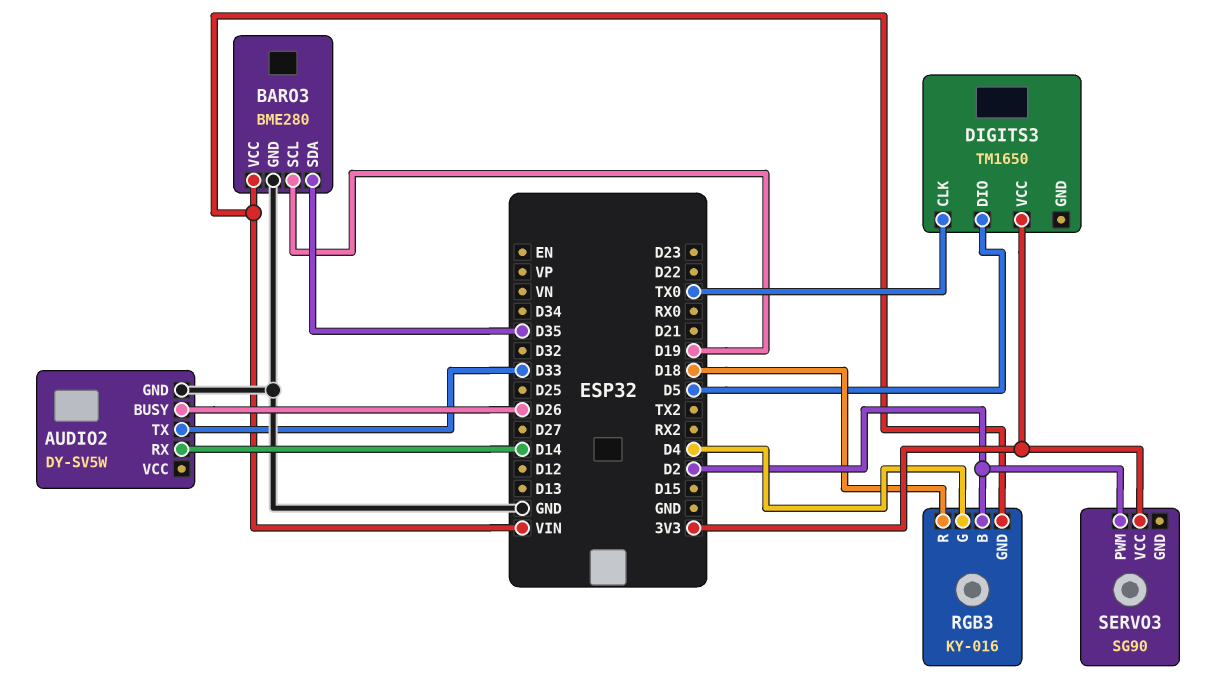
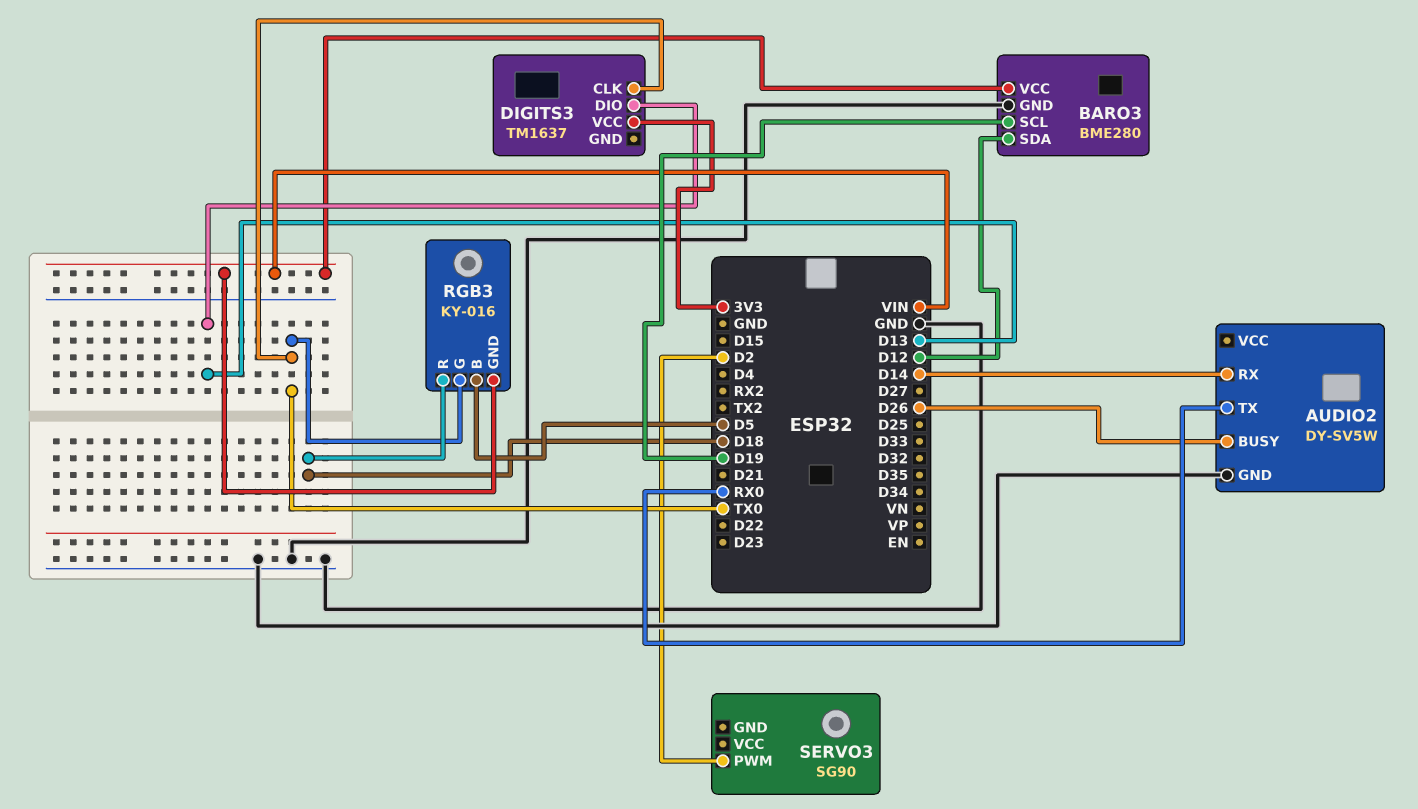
AUDIO2 pin TX: D33 -> RX0
BARO3 pin SDA: D35 -> D12
DIGITS3: TM1650 -> TM1637
DIGITS3 pin DIO: D5 -> D13
RGB3 pin B: D2 -> D5
RGB3 pin G: D4 -> TX0
SERVO3 pin VCC: 3V3 -> none

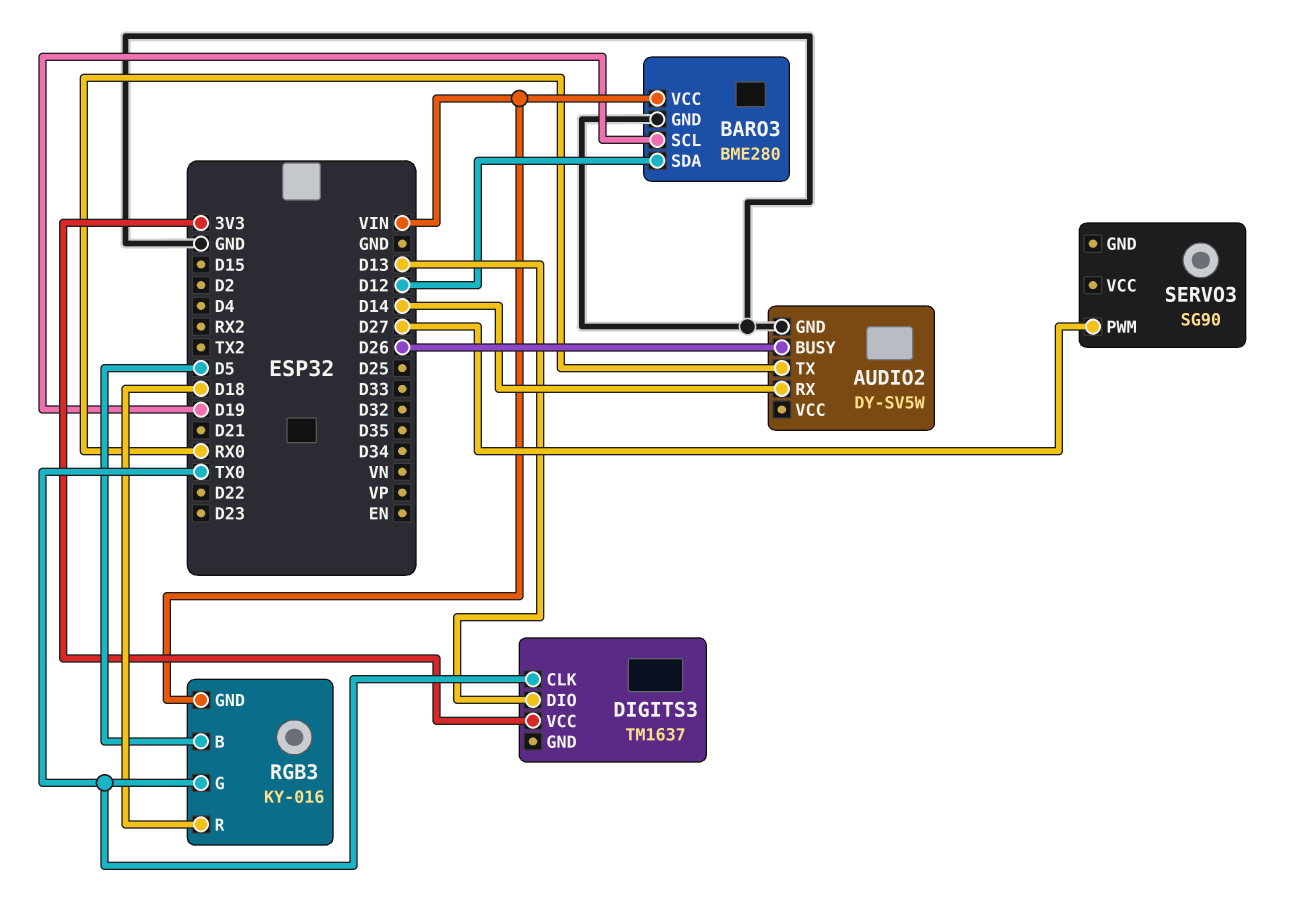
SERVO3 pin PWM: D2 -> D27

